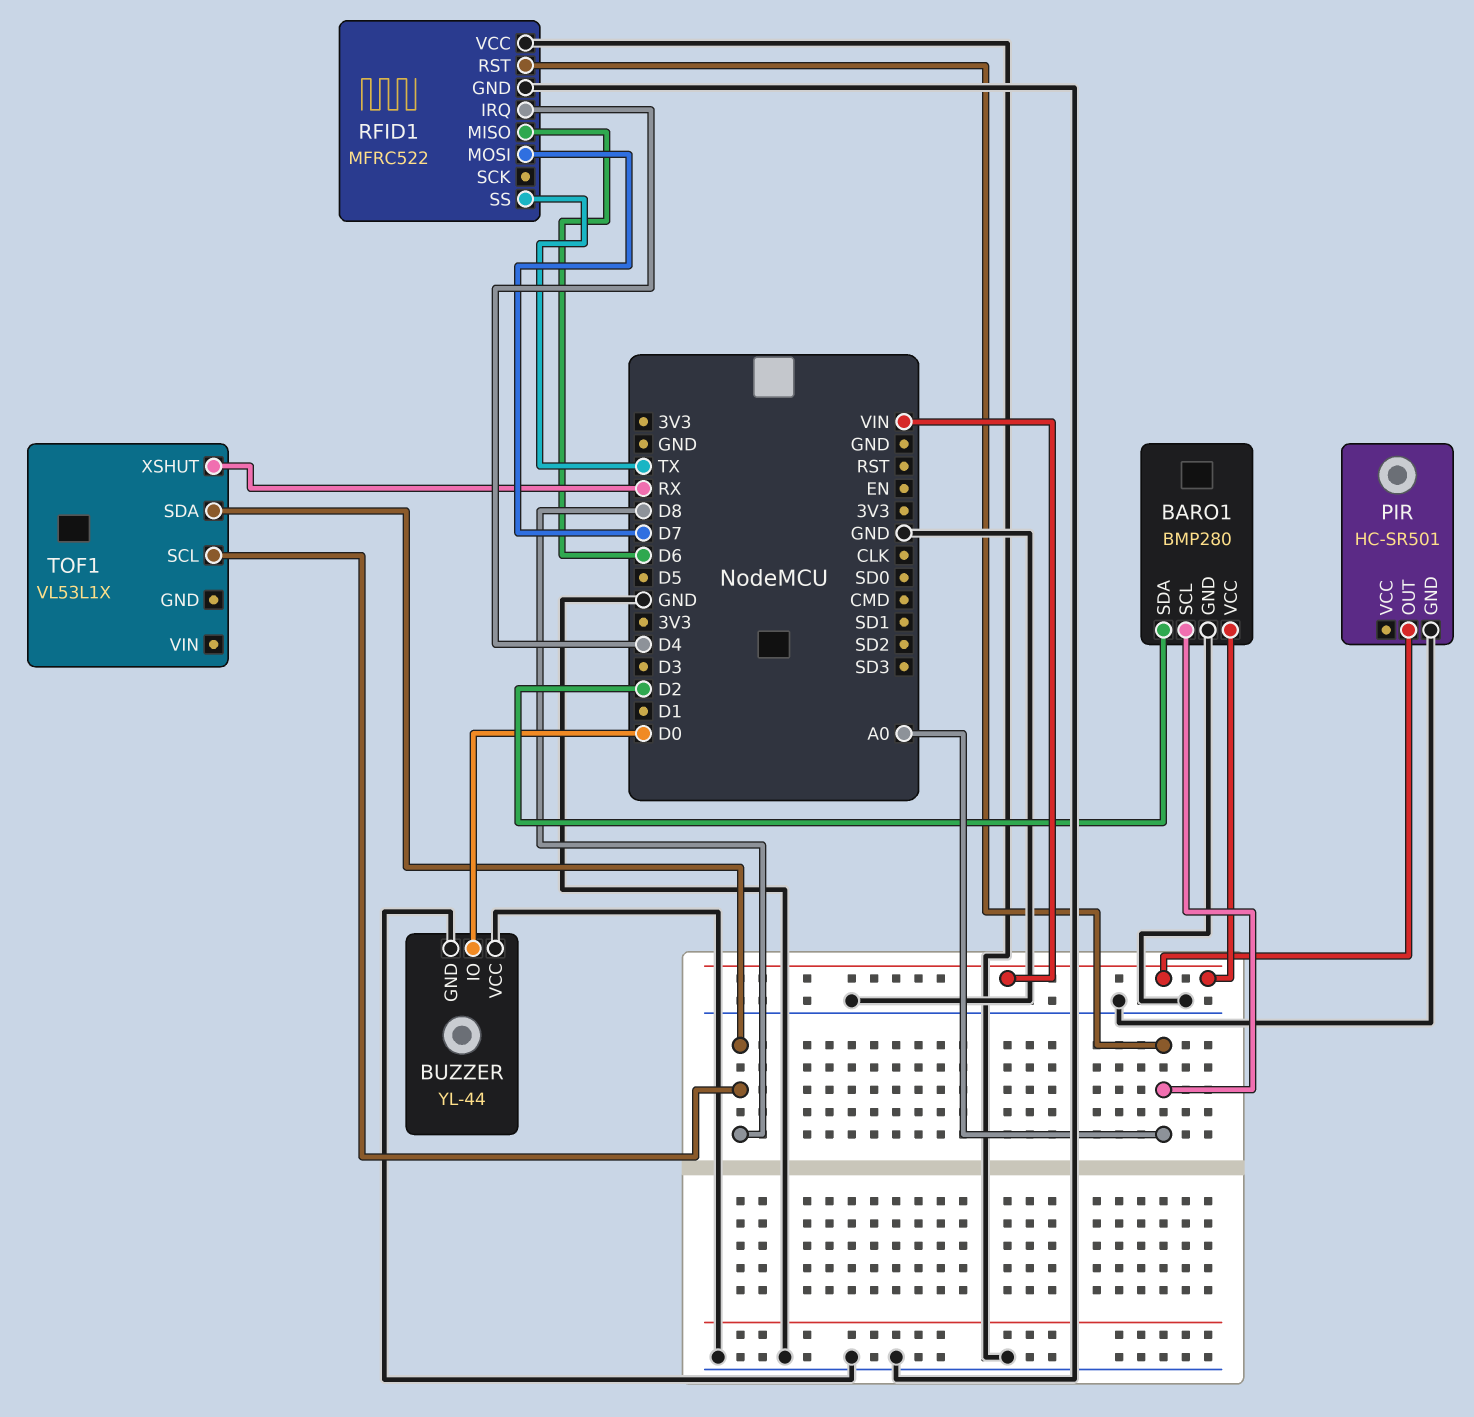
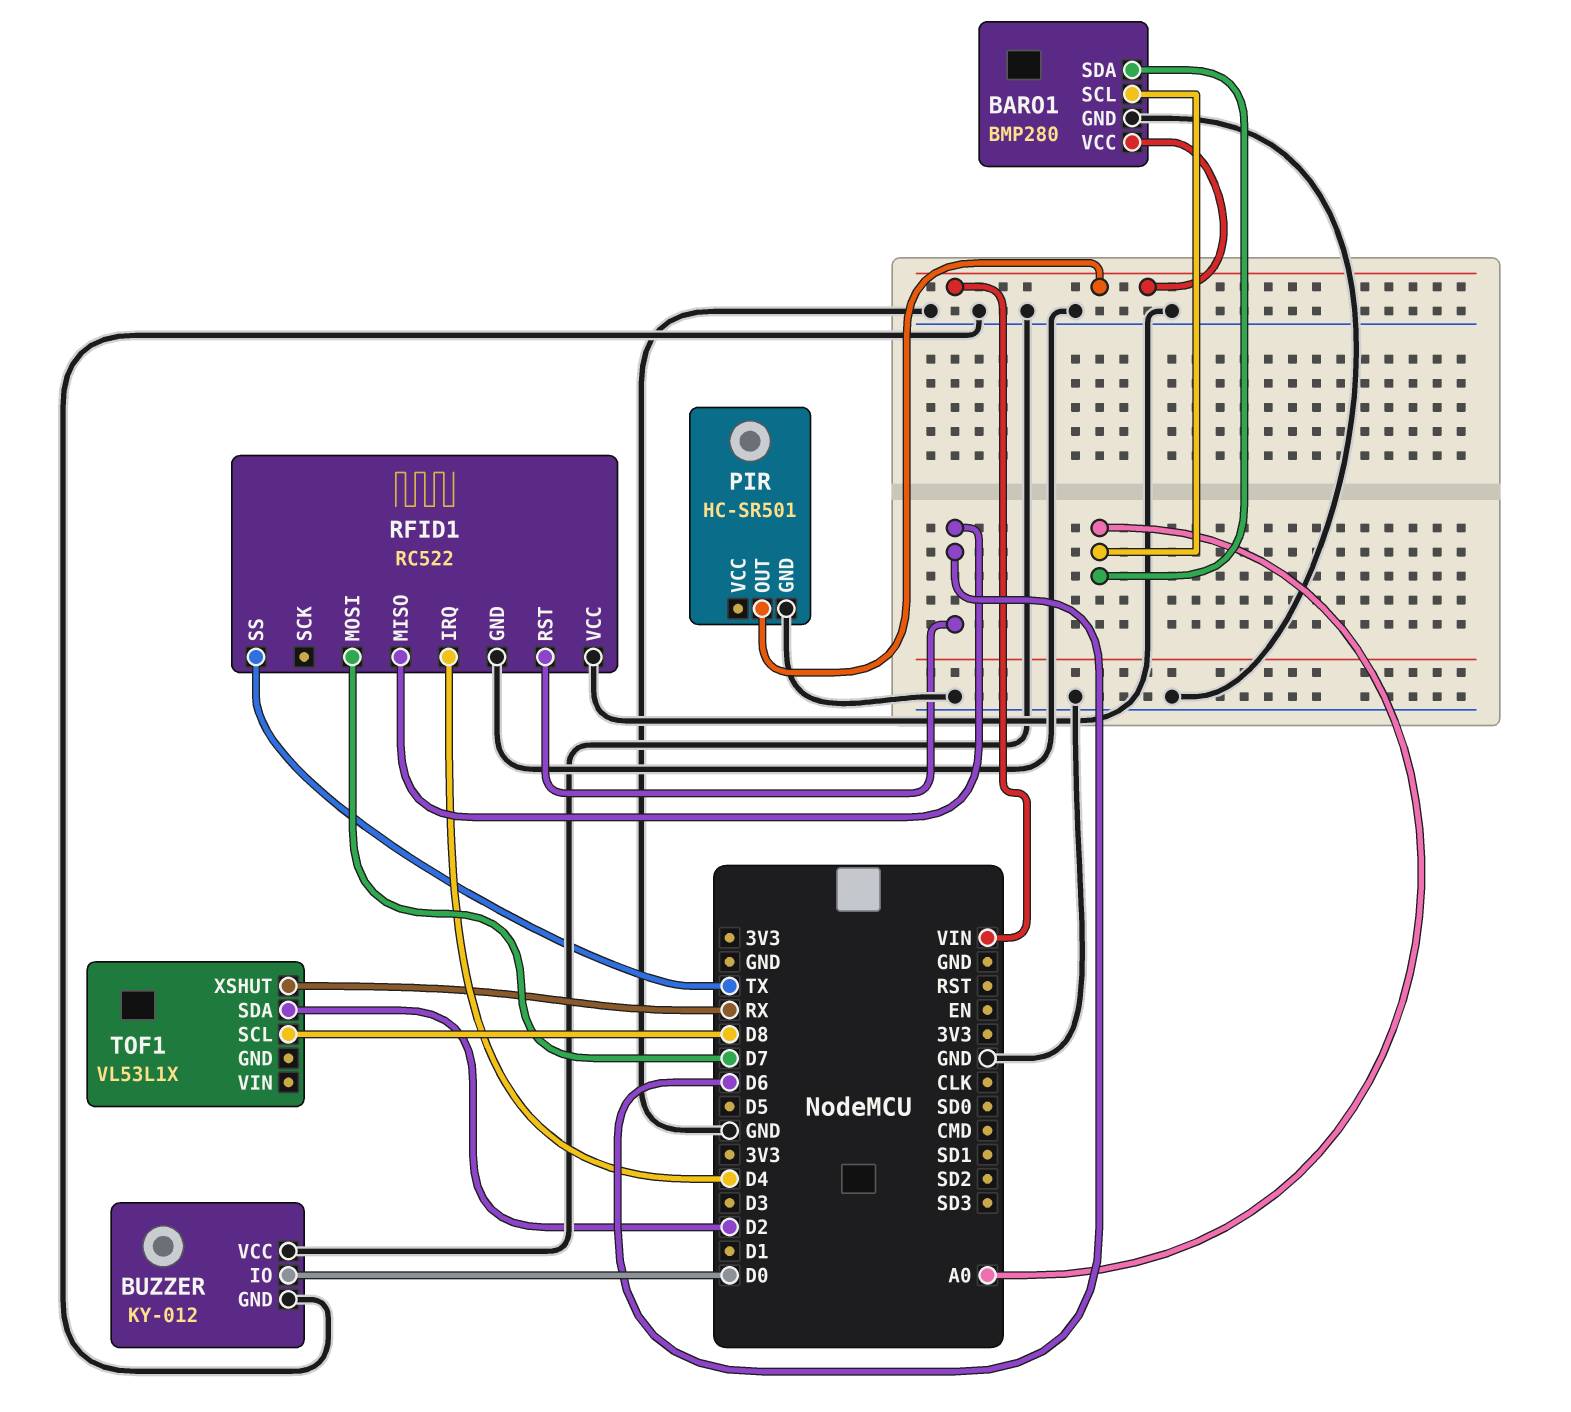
BARO1 pin SDA: D2 -> A0
BUZZER: YL-44 -> KY-012
RFID1: MFRC522 -> RC522
RFID1 pin RST: A0 -> D6
TOF1 pin SDA: D8 -> D2

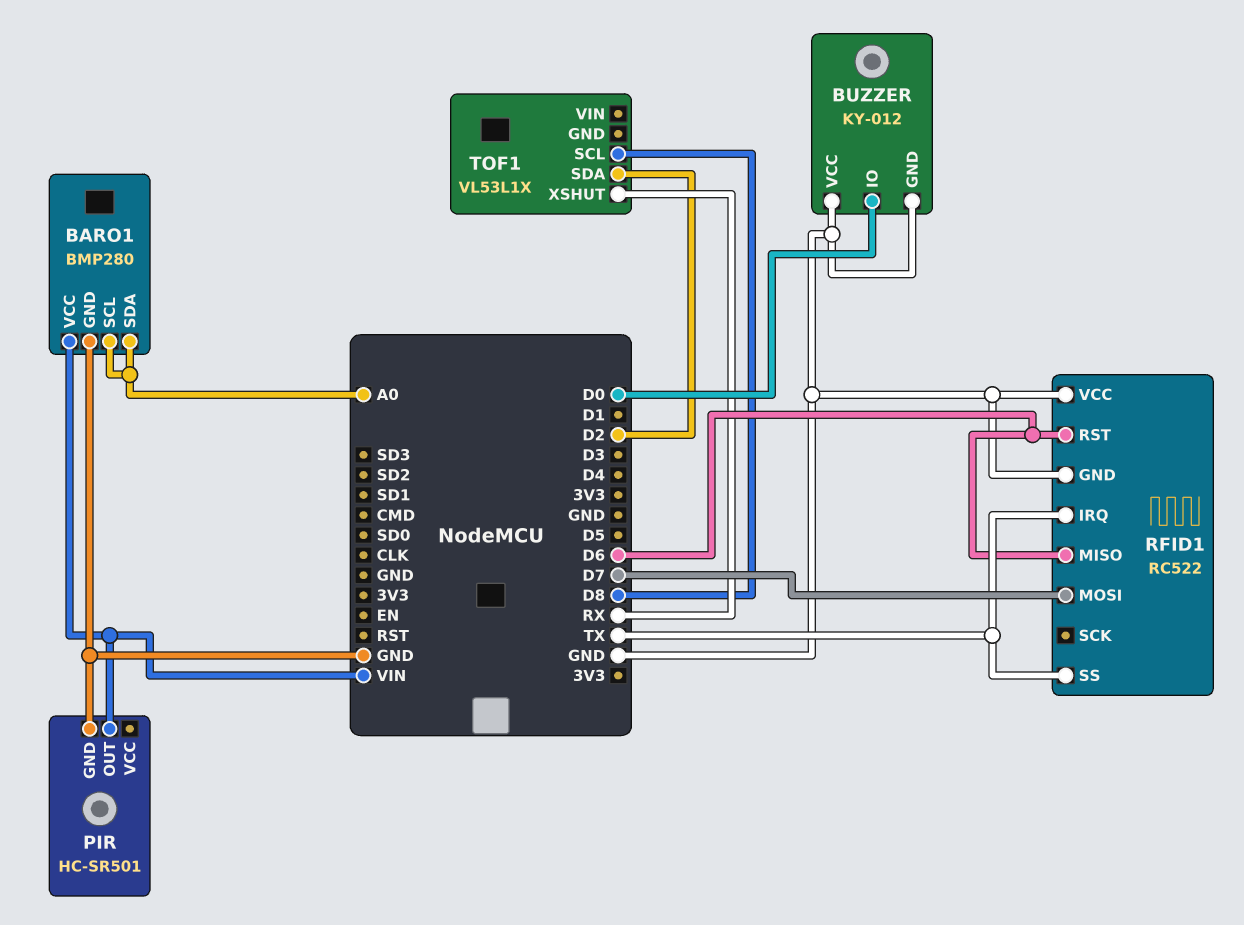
RFID1 pin IRQ: D4 -> TX

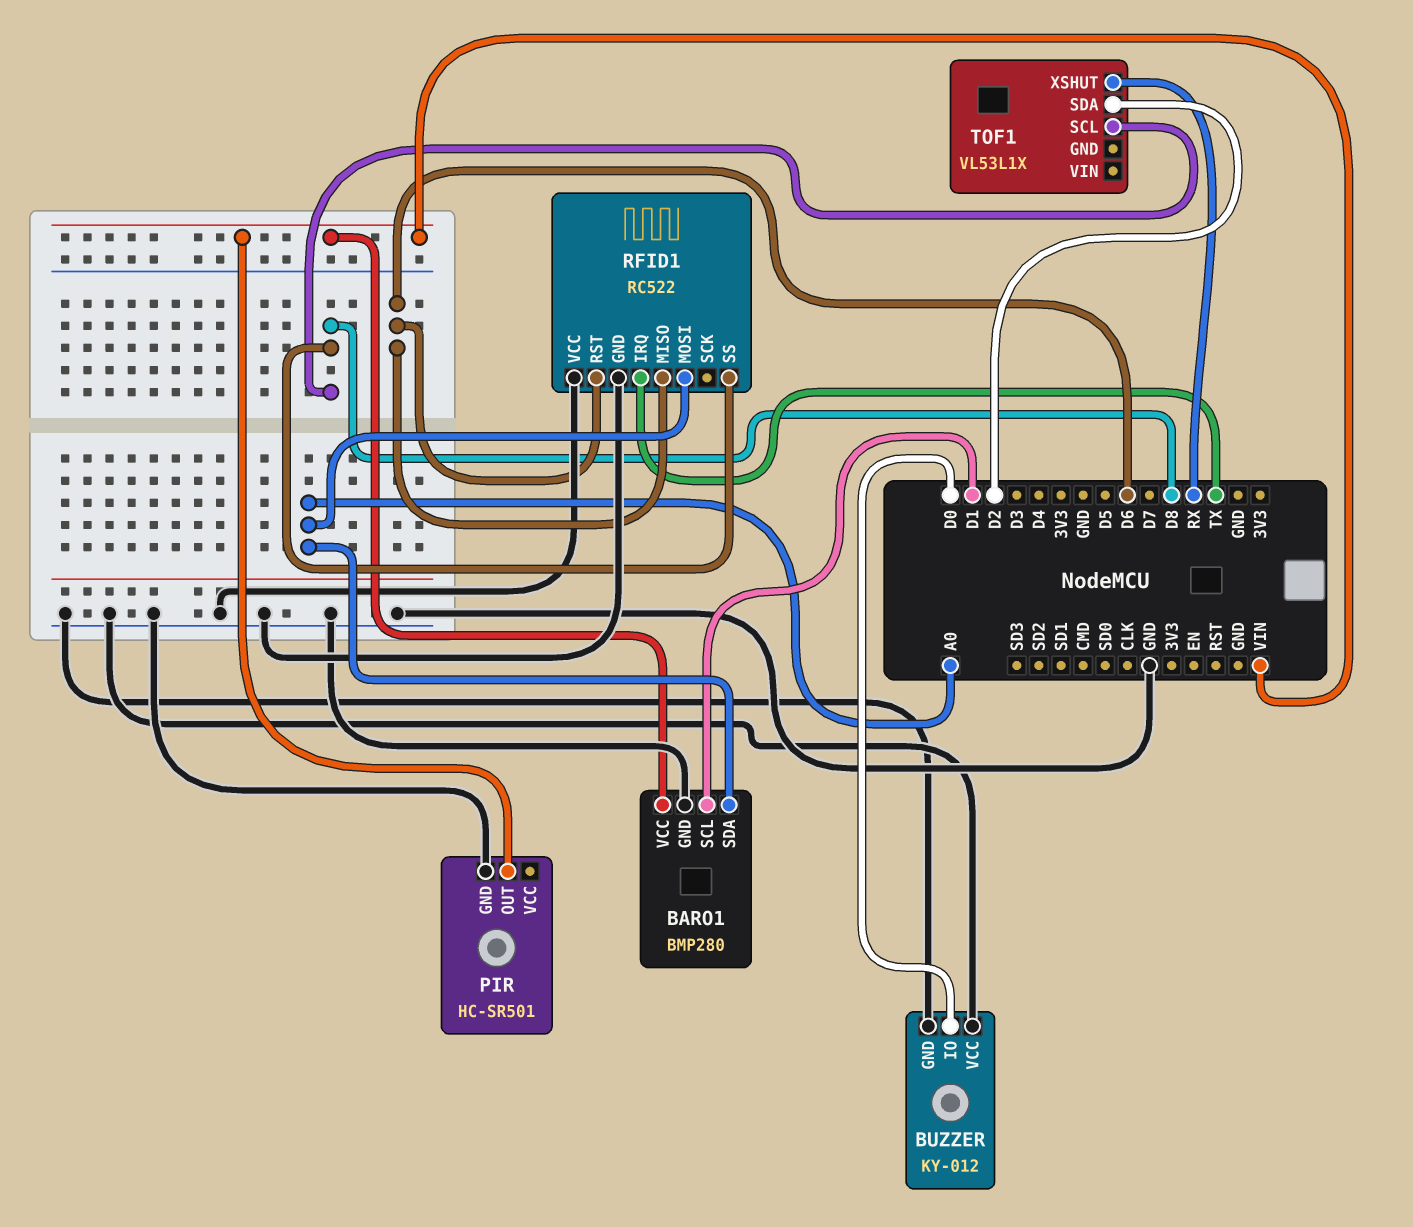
BARO1 pin SCL: A0 -> D1
RFID1 pin MOSI: D7 -> A0
RFID1 pin SS: TX -> D8

